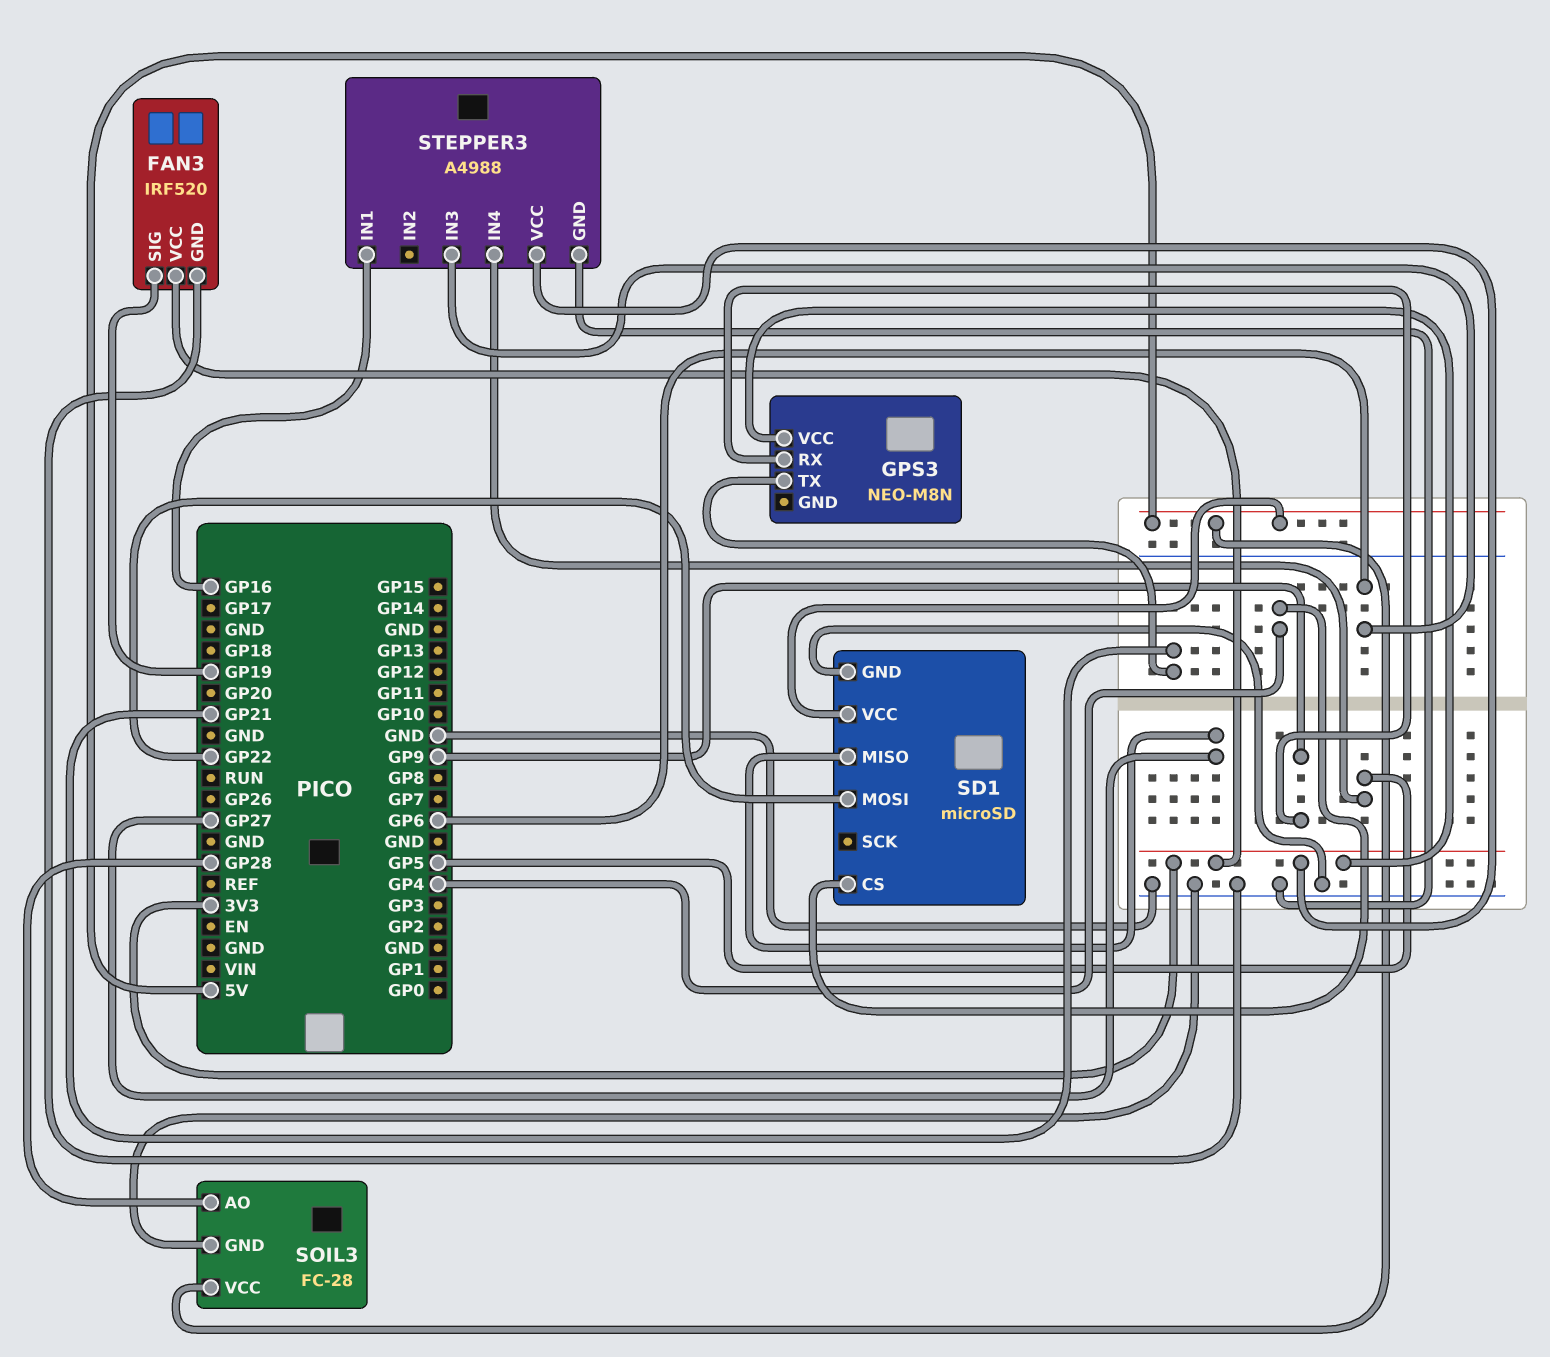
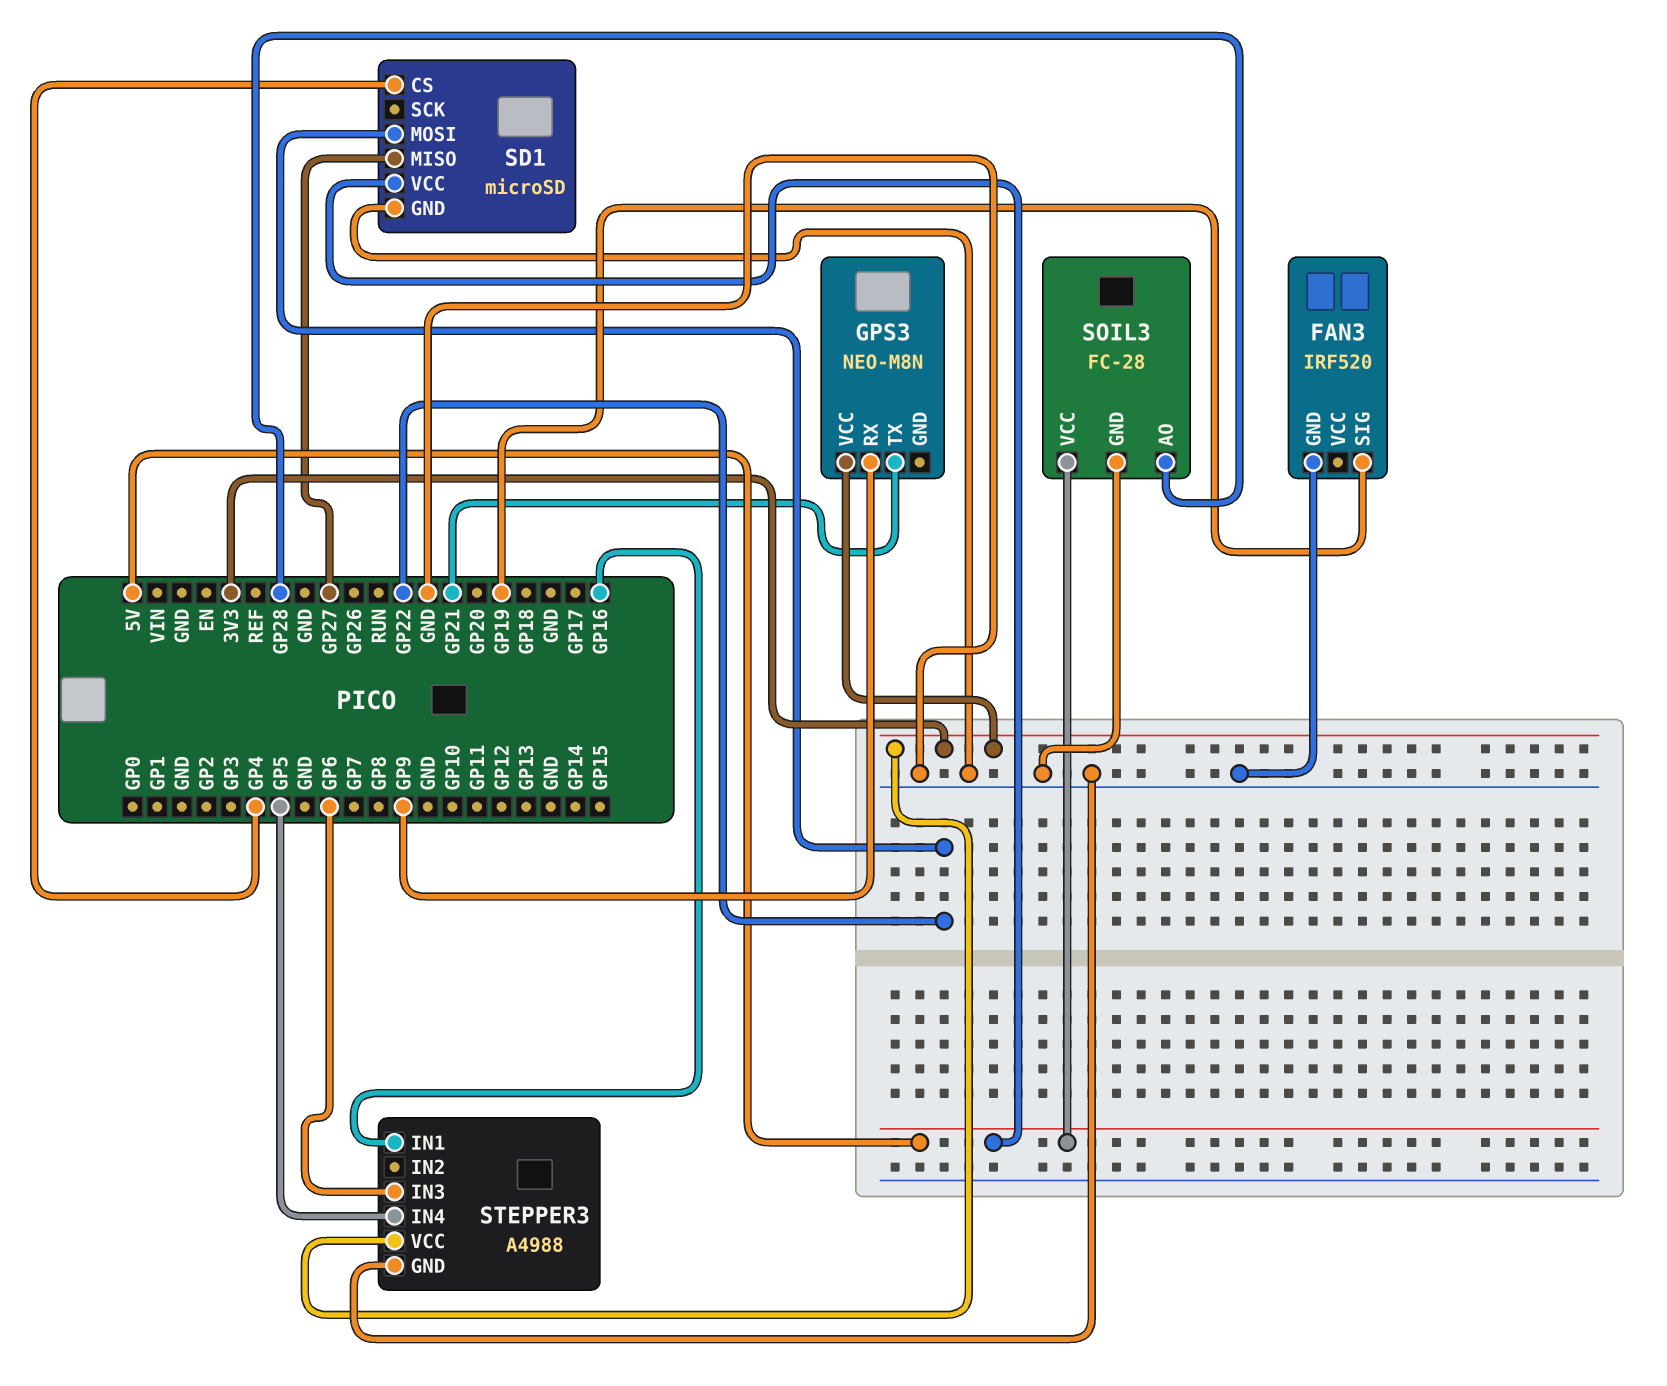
FAN3 pin VCC: 3V3 -> none

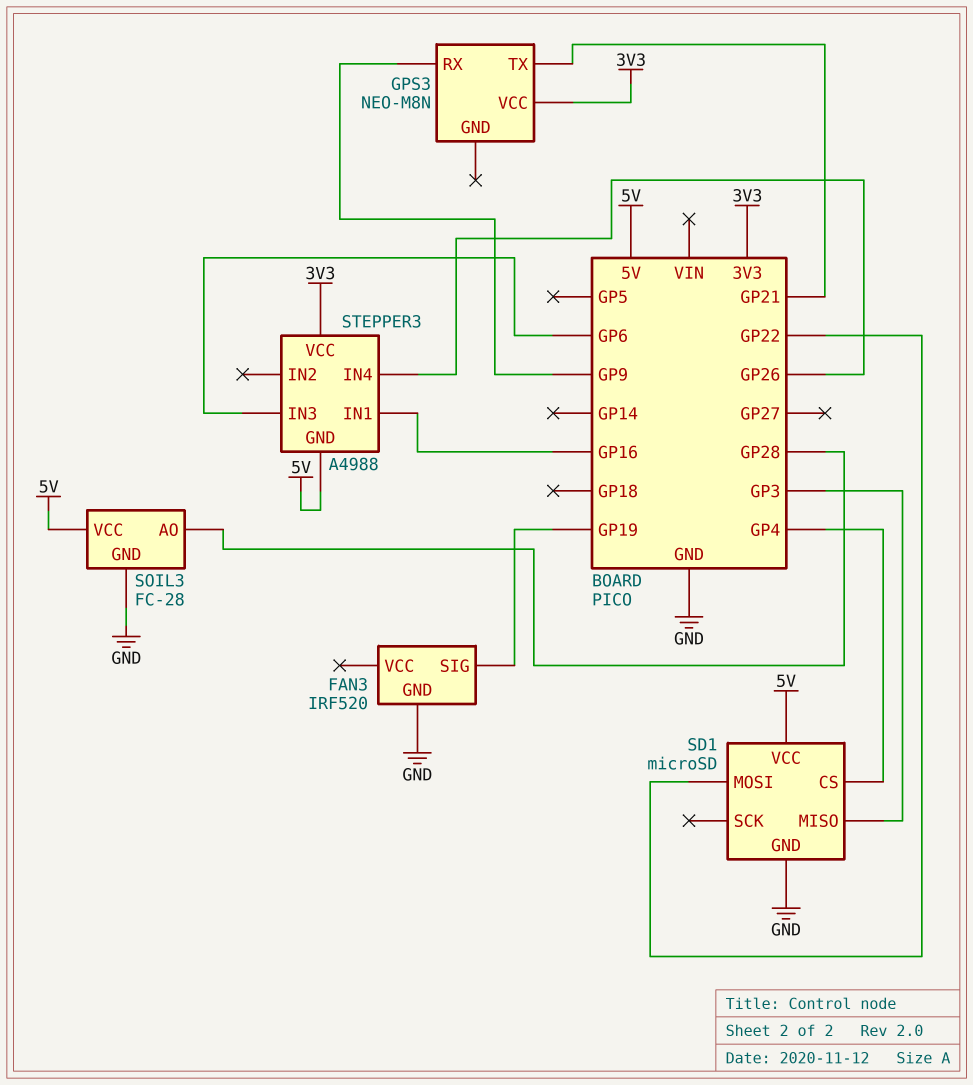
SD1 pin MISO: GP27 -> GP3
STEPPER3 pin GND: GND -> 5V
STEPPER3 pin IN4: GP5 -> GP26

